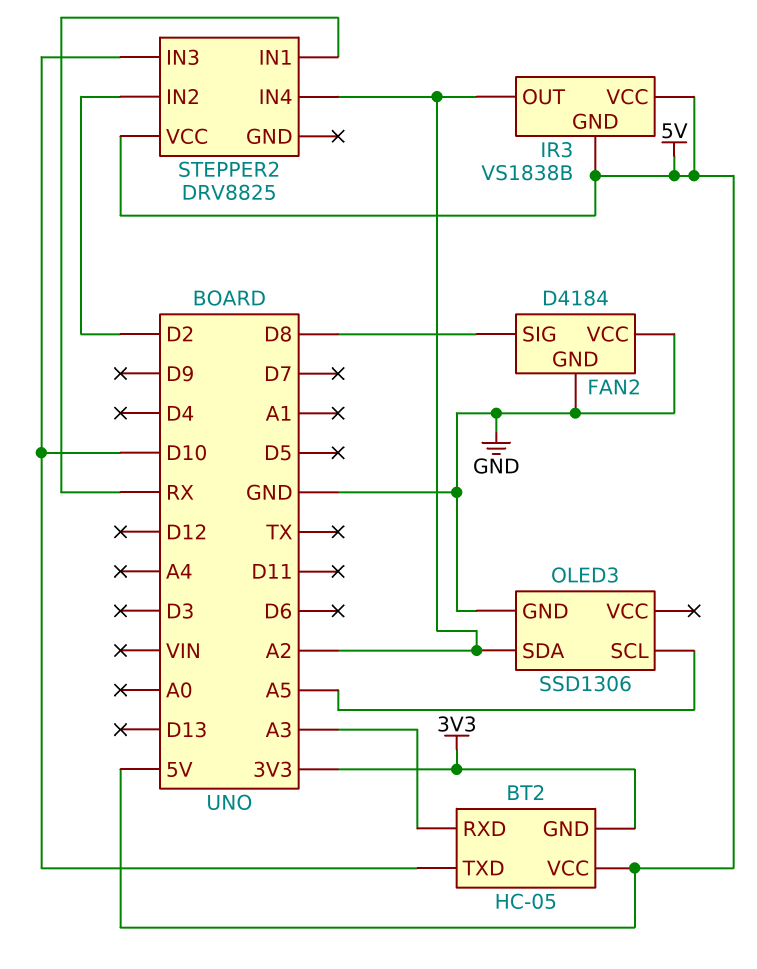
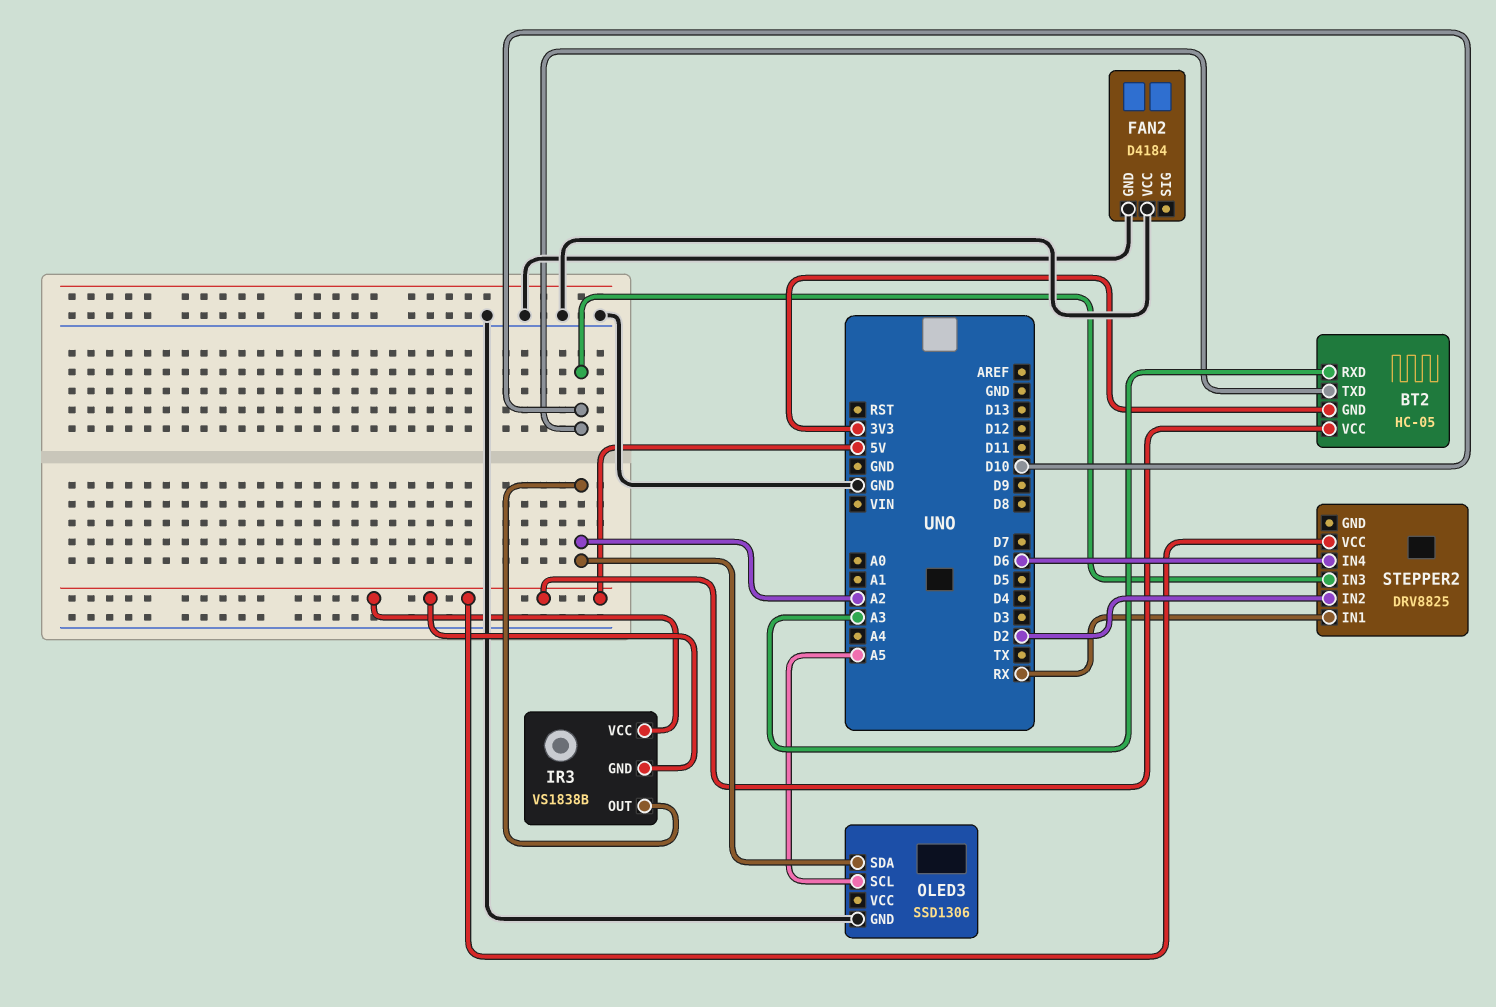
FAN2 pin SIG: D8 -> none
STEPPER2 pin IN4: A2 -> D6

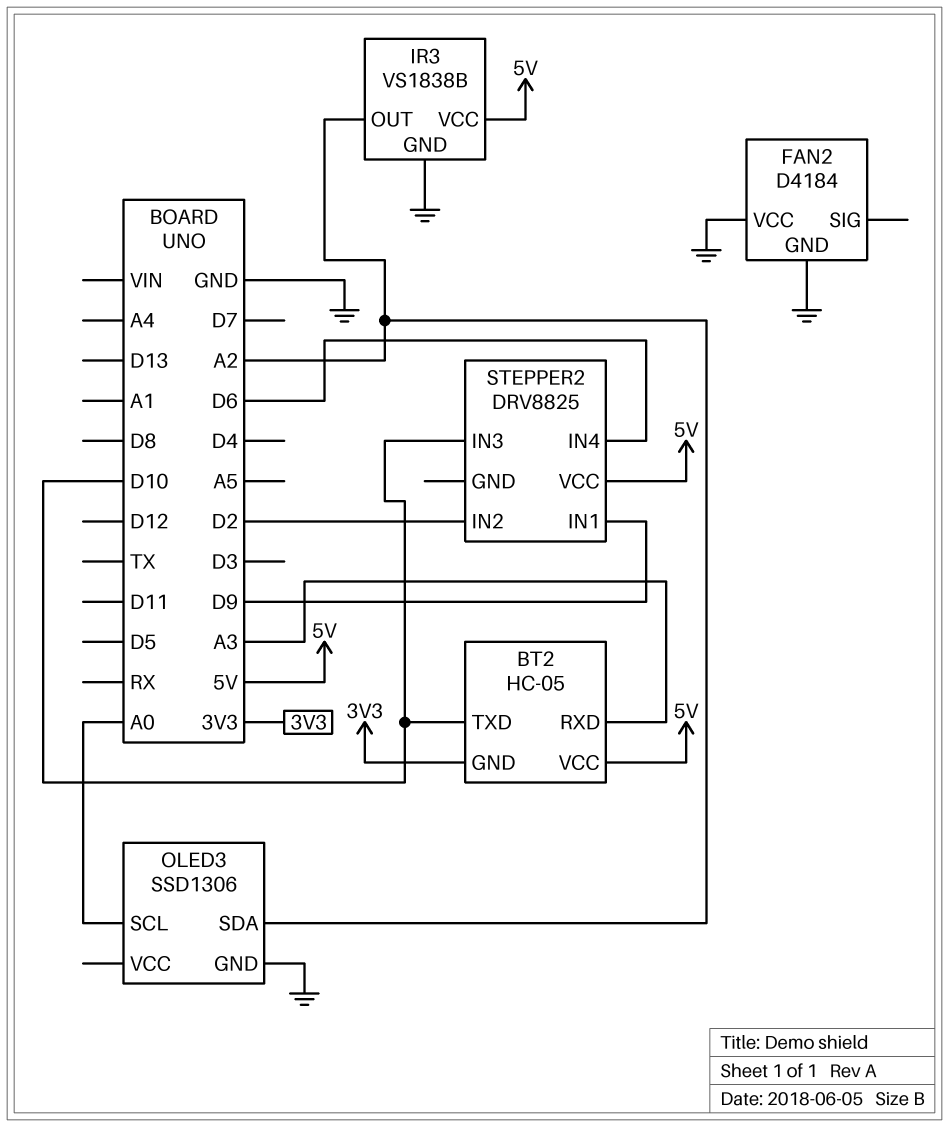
IR3 pin GND: 5V -> GND
OLED3 pin SCL: A5 -> A0
STEPPER2 pin IN1: RX -> D9

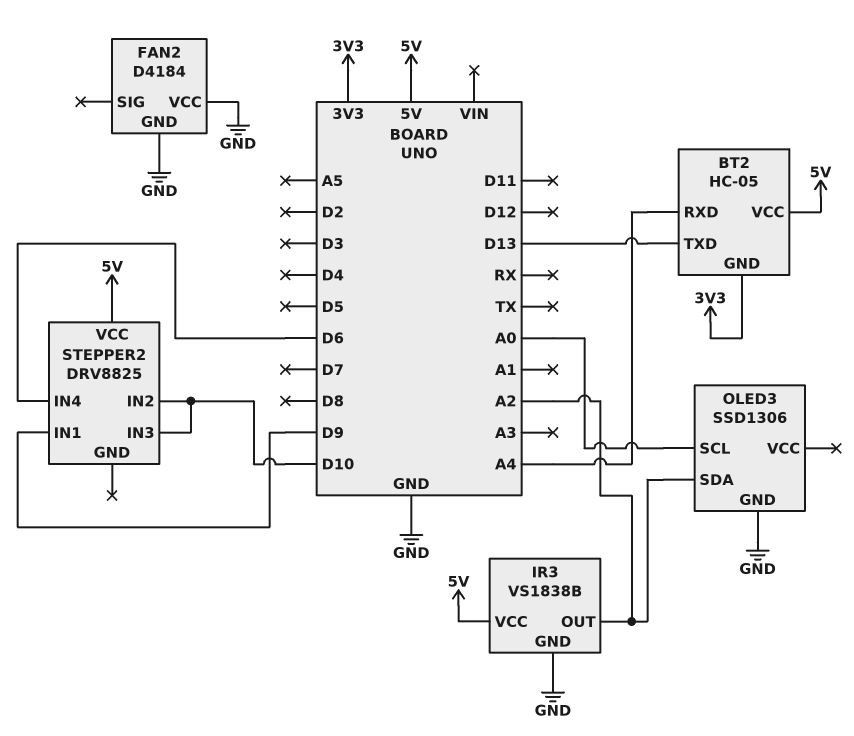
BT2 pin RXD: A3 -> A4
BT2 pin TXD: D10 -> D13
STEPPER2 pin IN2: D2 -> D10

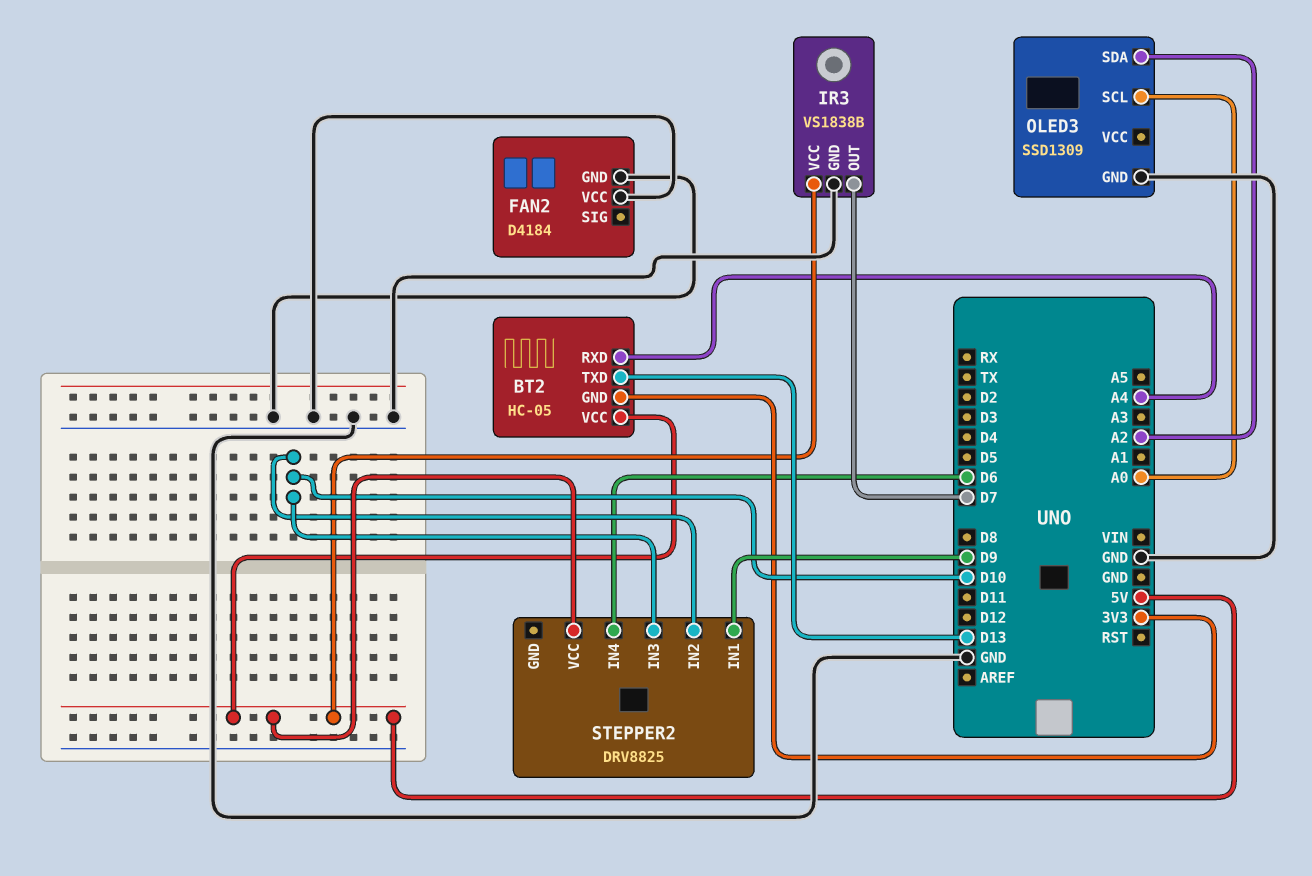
IR3 pin OUT: A2 -> D7
OLED3: SSD1306 -> SSD1309

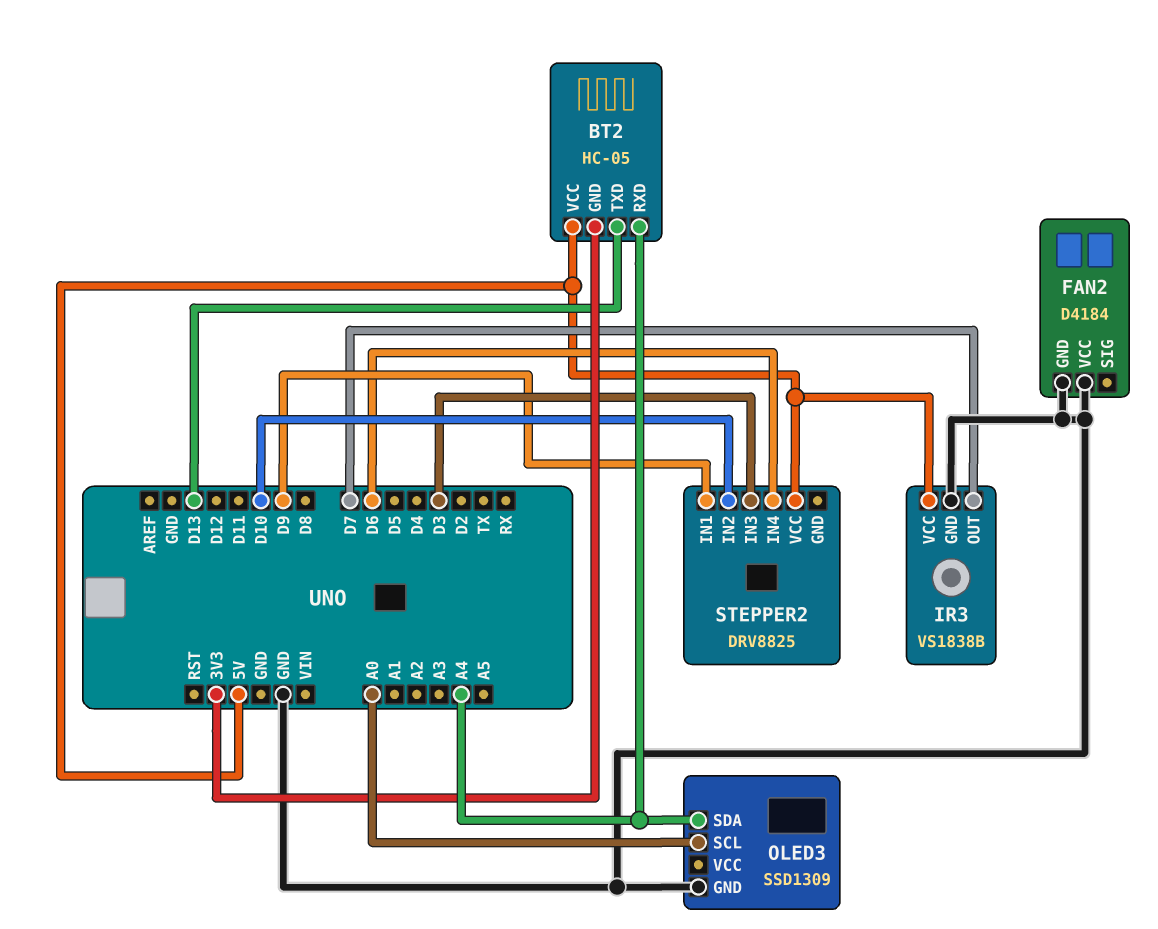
OLED3 pin SDA: A2 -> A4
STEPPER2 pin IN3: D10 -> D3

